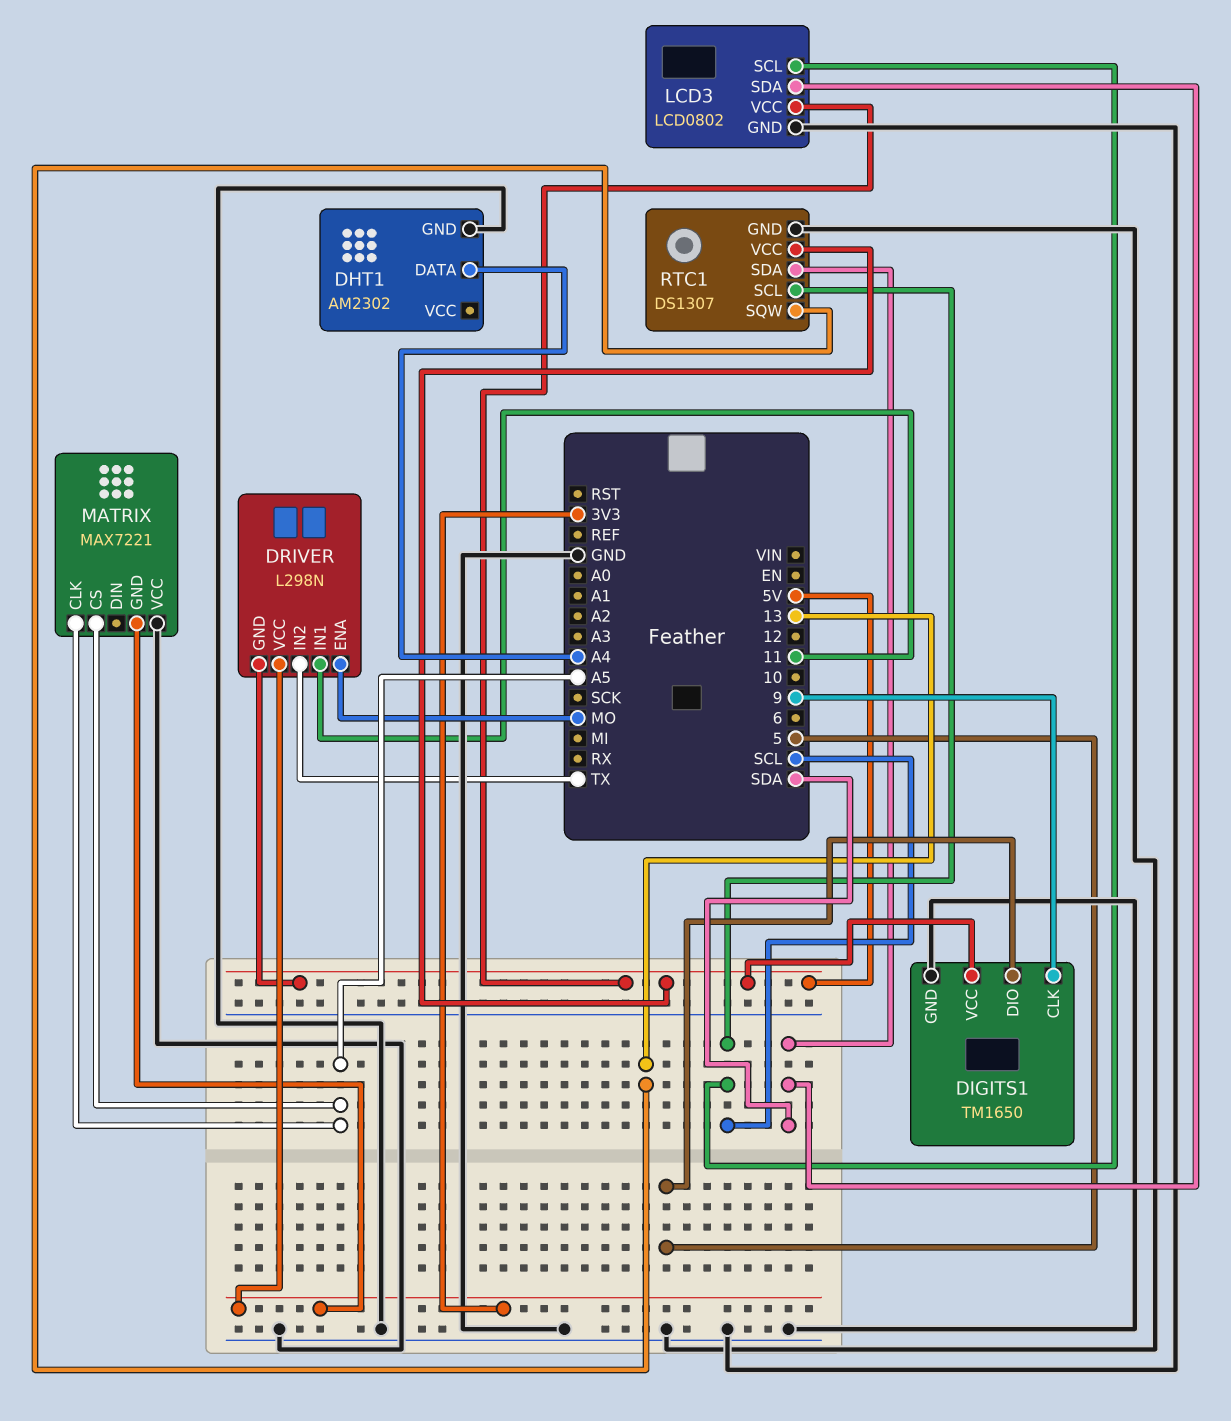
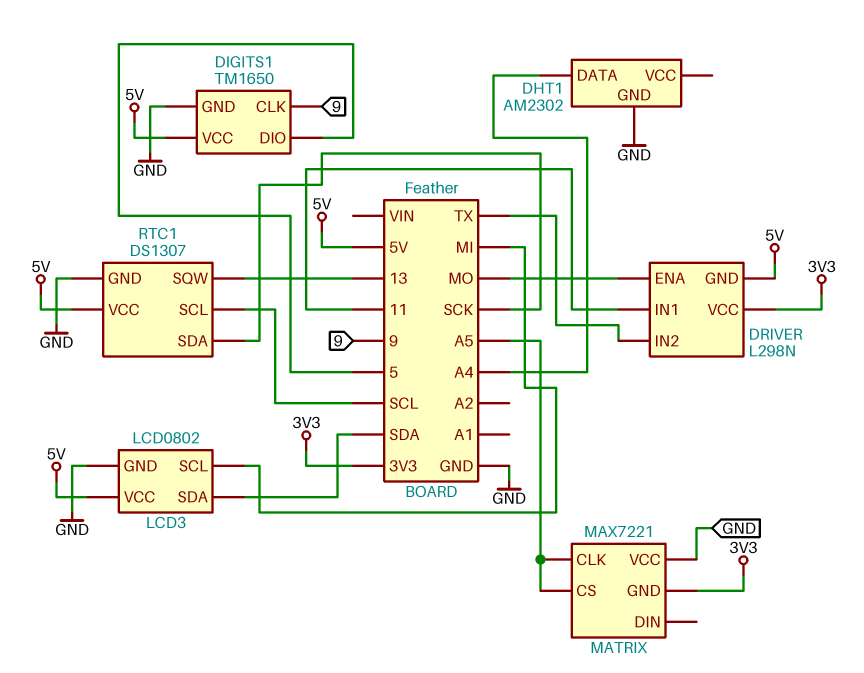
LCD3 pin SCL: SCL -> MI
RTC1 pin SDA: SDA -> SCK

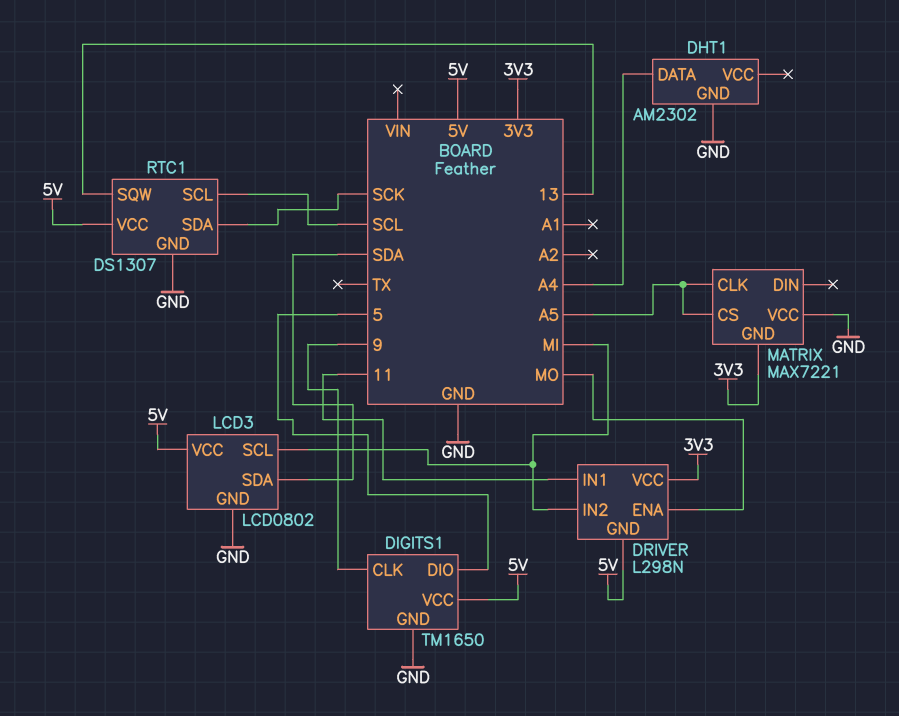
DRIVER pin IN2: TX -> MI

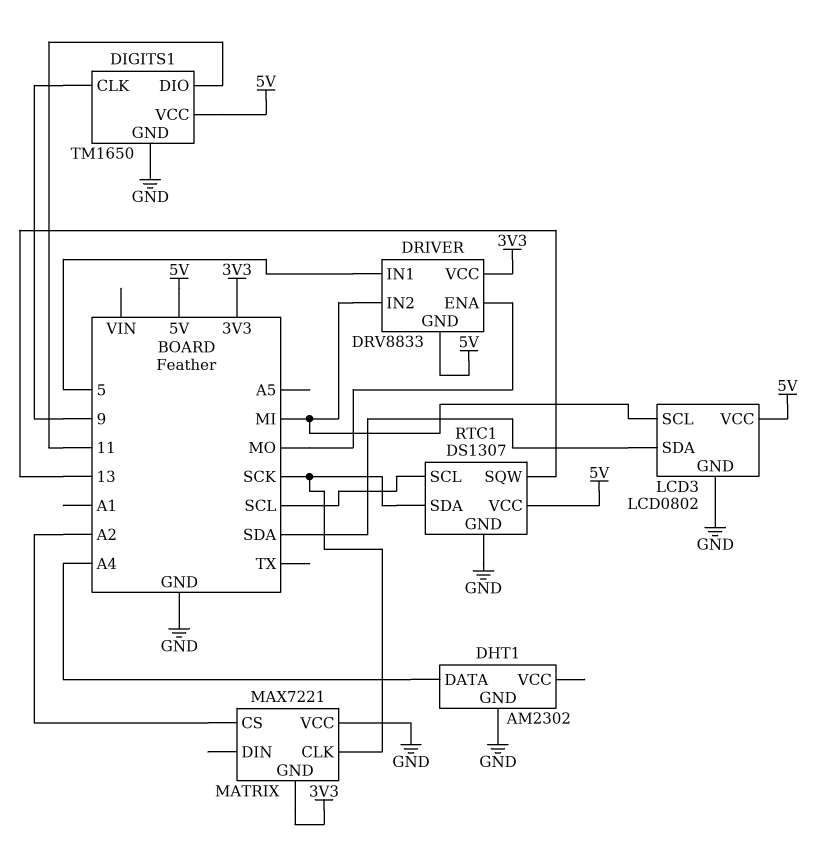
DIGITS1 pin DIO: 5 -> 11
DRIVER: L298N -> DRV8833
DRIVER pin IN1: 11 -> 5
MATRIX pin CLK: A5 -> SCK
MATRIX pin CS: A5 -> A2

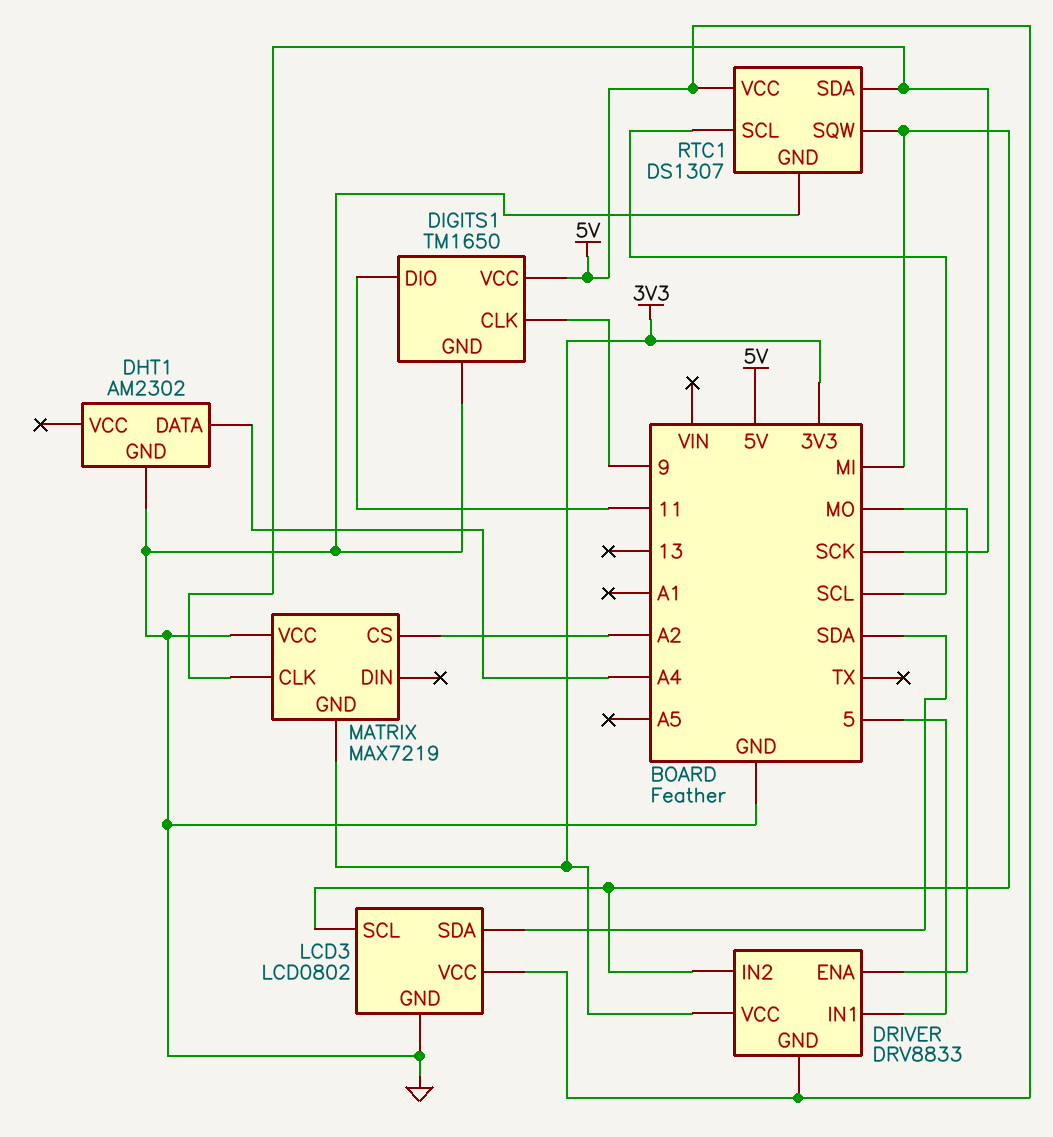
MATRIX: MAX7221 -> MAX7219
RTC1 pin SQW: 13 -> MI

